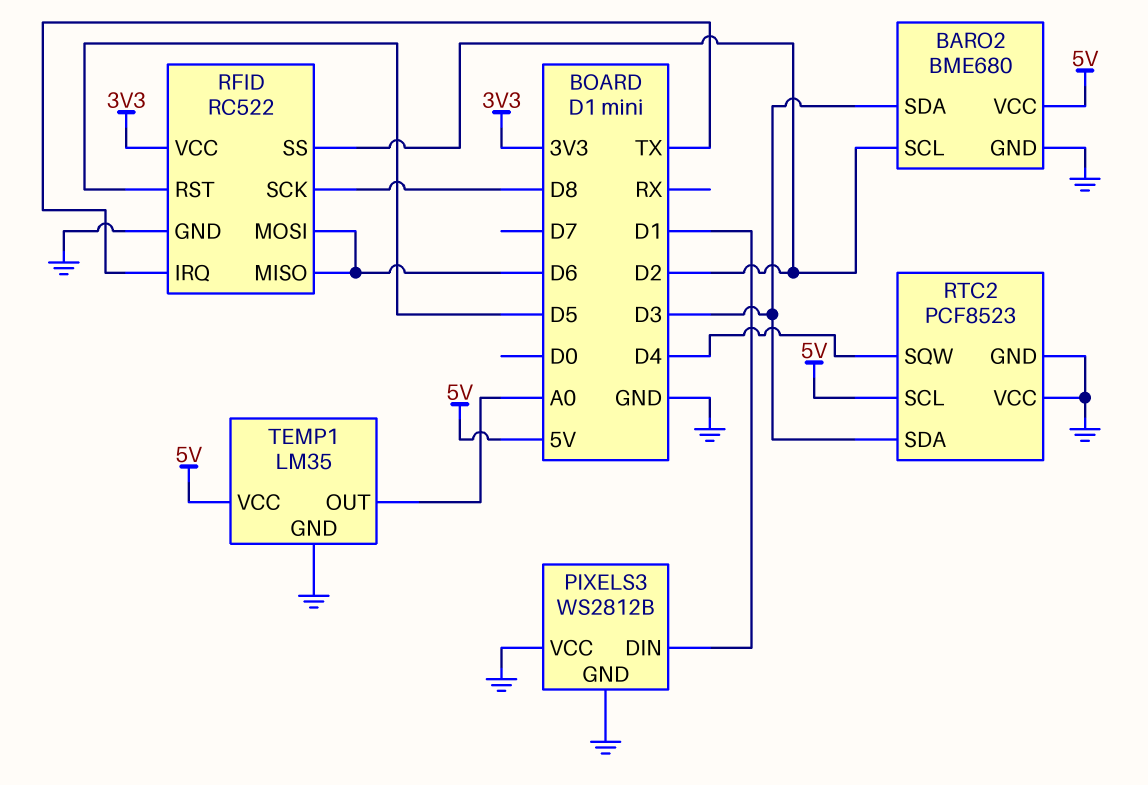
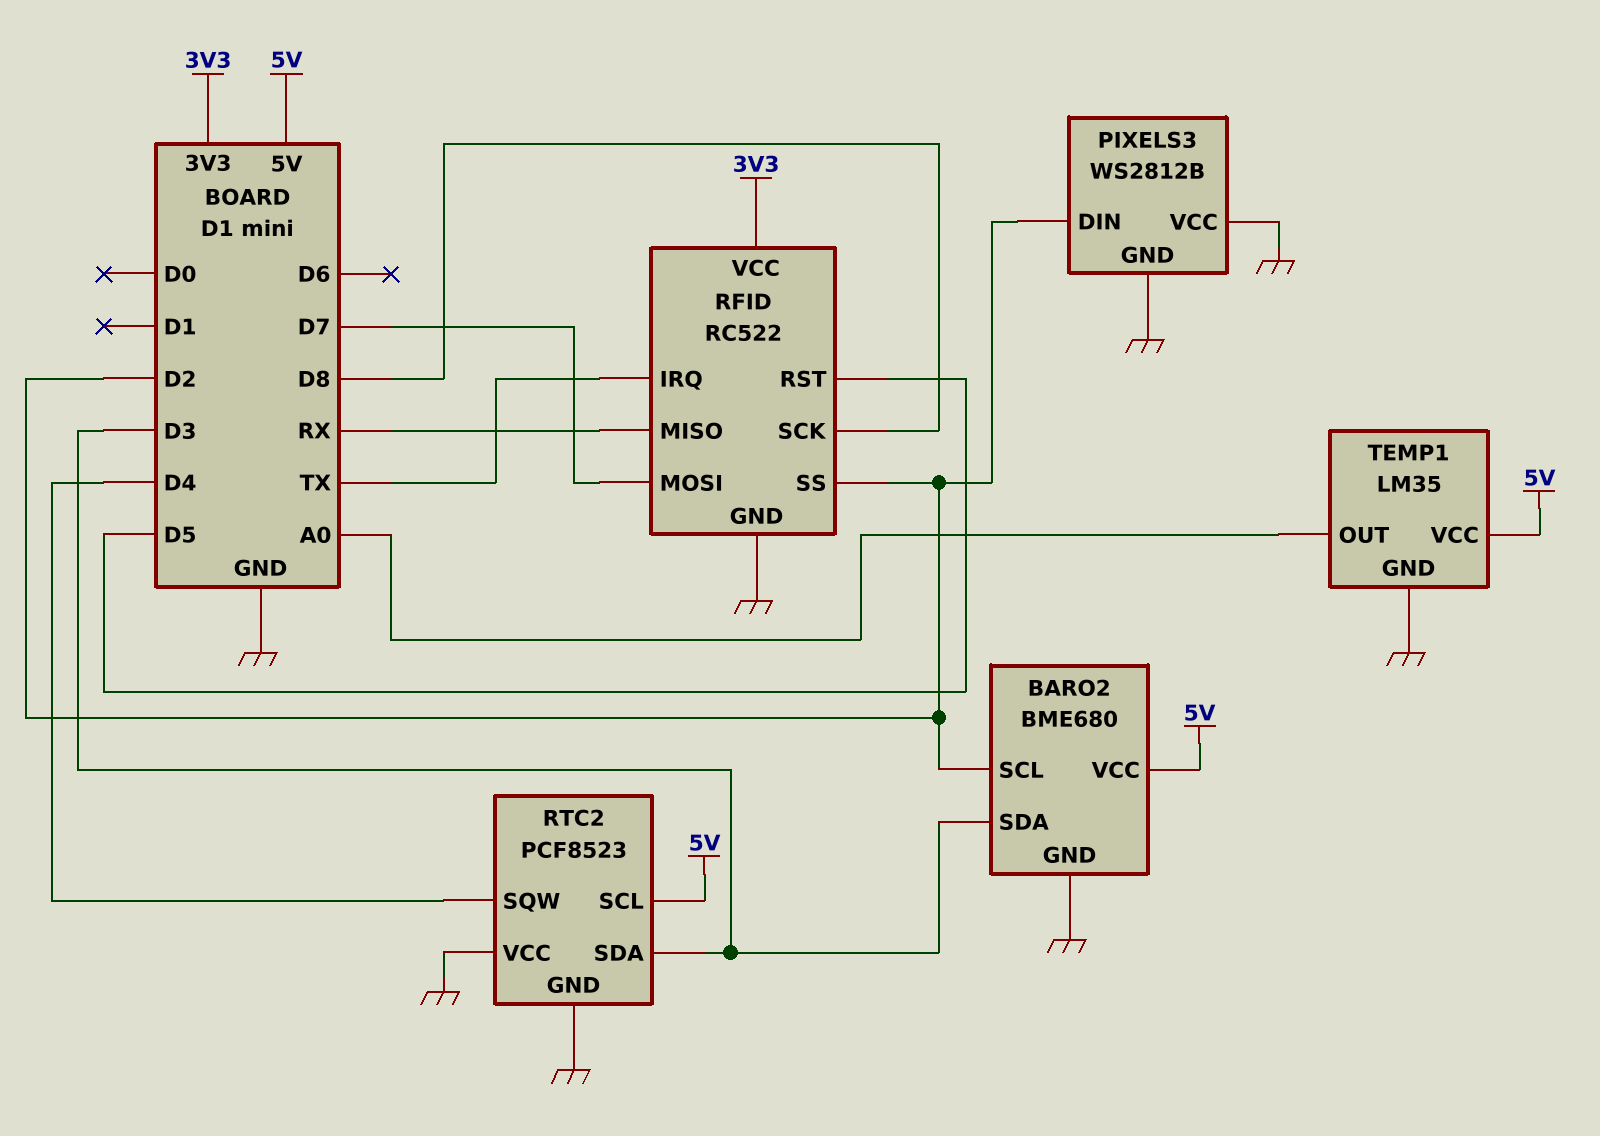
PIXELS3 pin DIN: D1 -> D2
RFID pin MISO: D6 -> RX
RFID pin MOSI: D6 -> D7

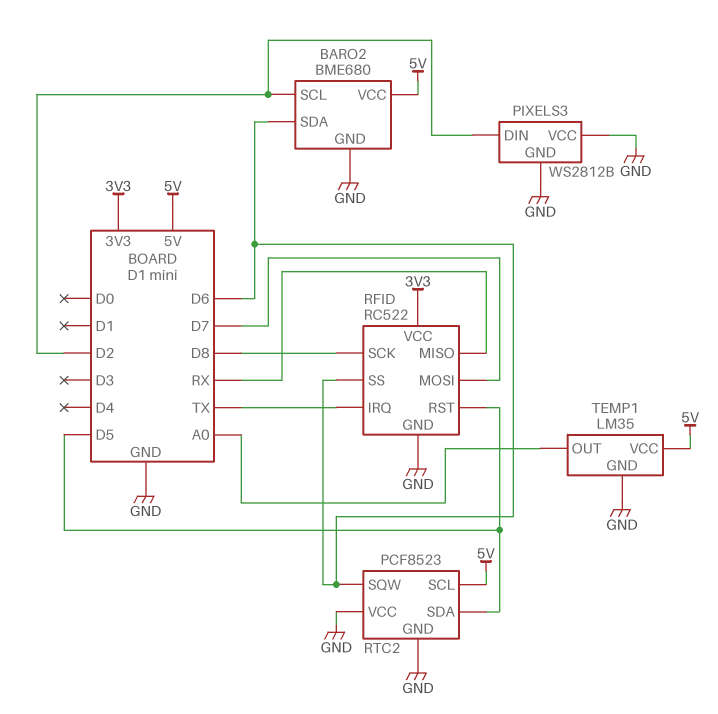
BARO2 pin SDA: D3 -> D6
RFID pin SS: D2 -> D6
RTC2 pin SDA: D3 -> D5
RTC2 pin SQW: D4 -> D6

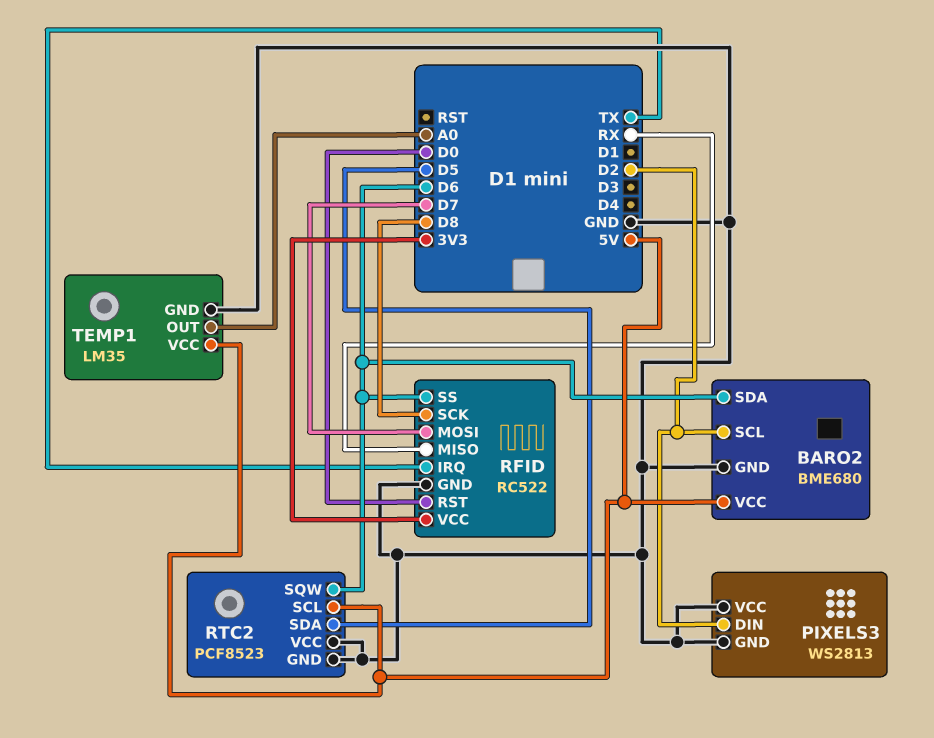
PIXELS3: WS2812B -> WS2813
RFID pin RST: D5 -> D0

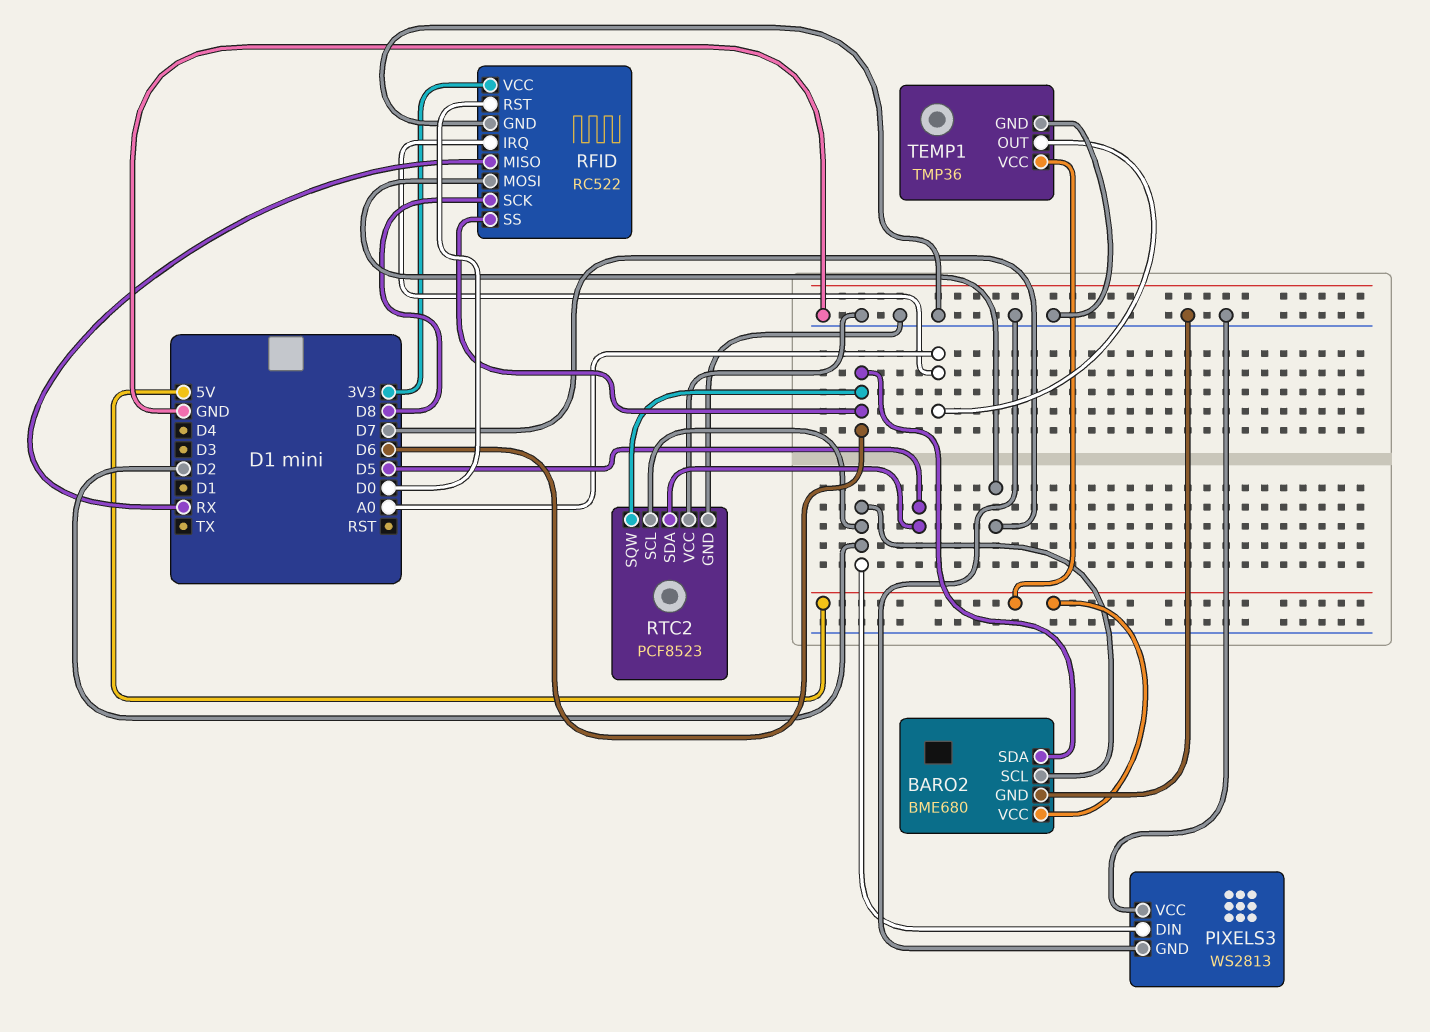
RFID pin IRQ: TX -> A0
RTC2 pin SCL: 5V -> D2
TEMP1: LM35 -> TMP36

